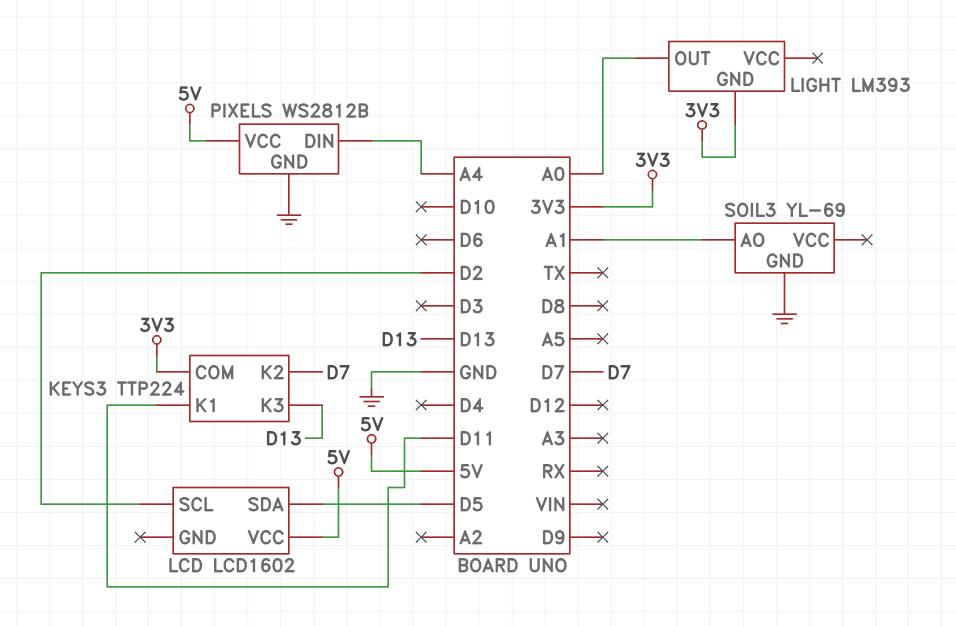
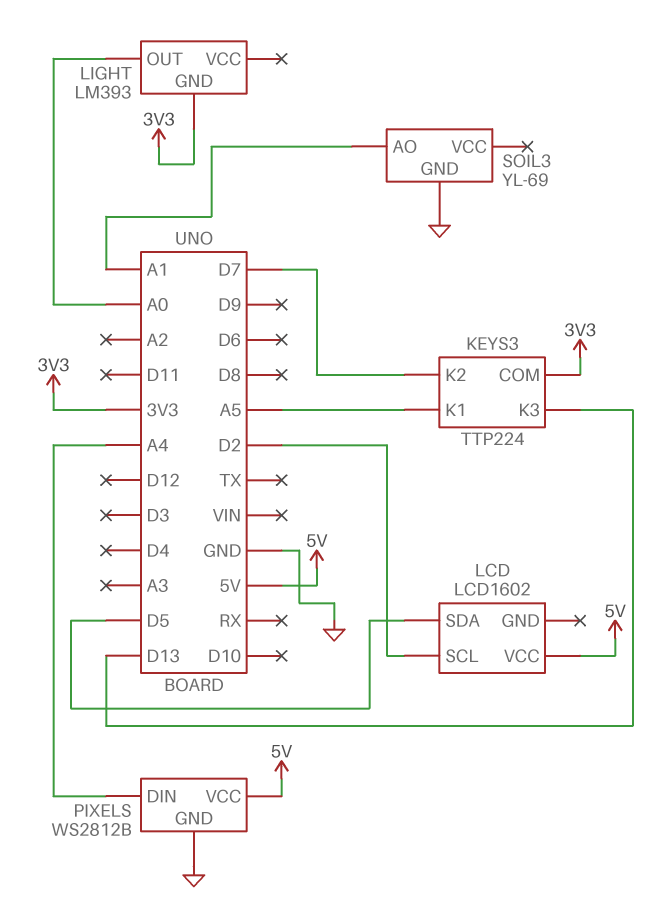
KEYS3 pin K1: D11 -> A5

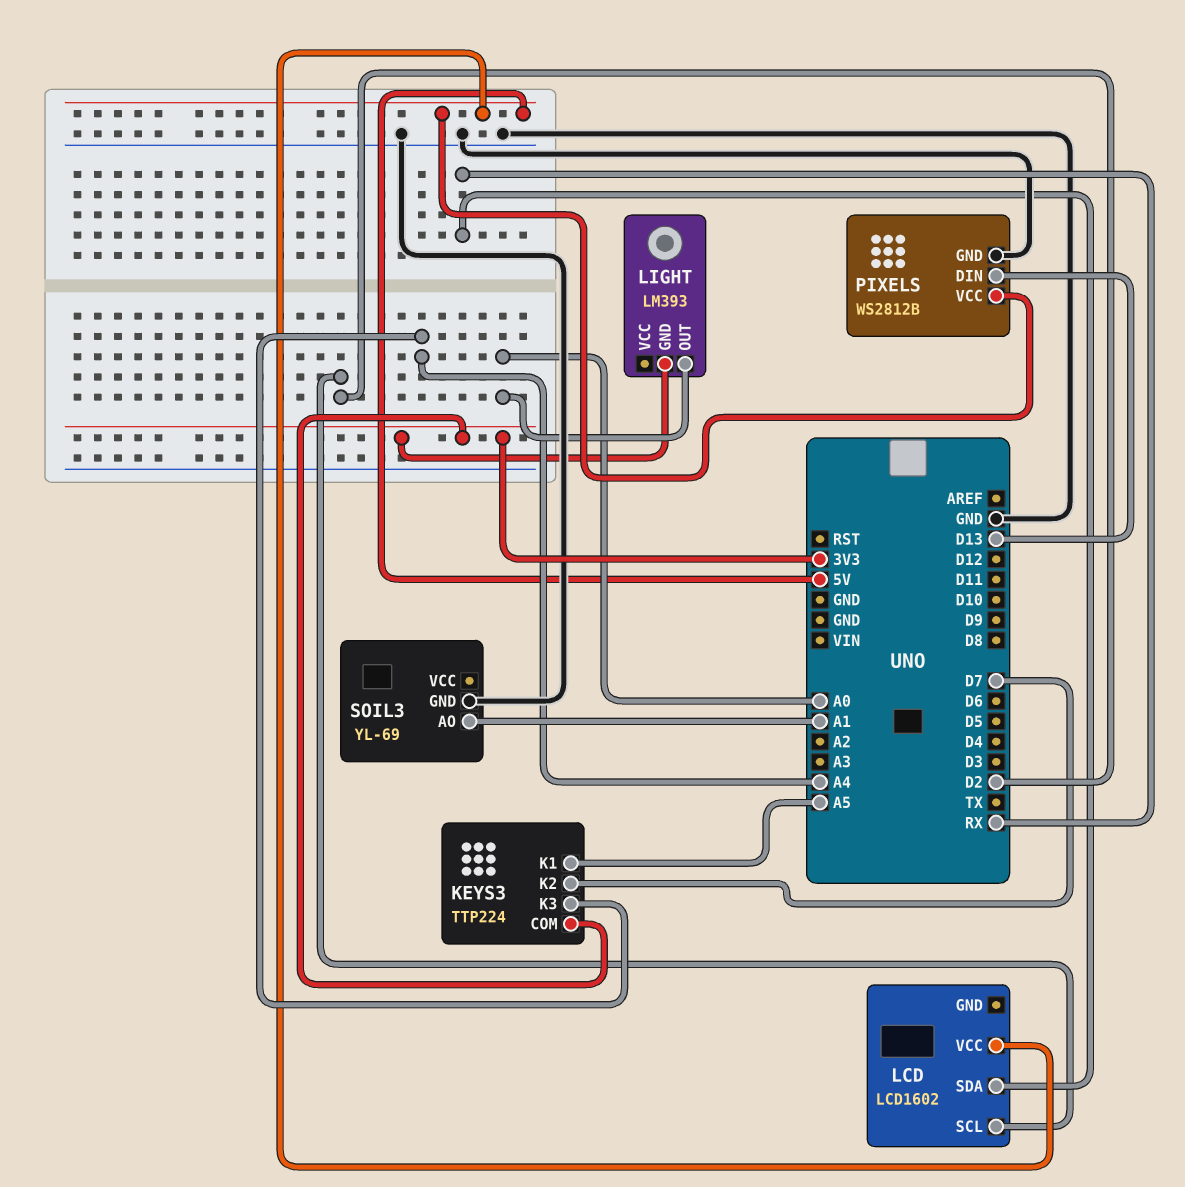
KEYS3 pin K3: D13 -> A4
LCD pin SDA: D5 -> RX
PIXELS pin DIN: A4 -> D13

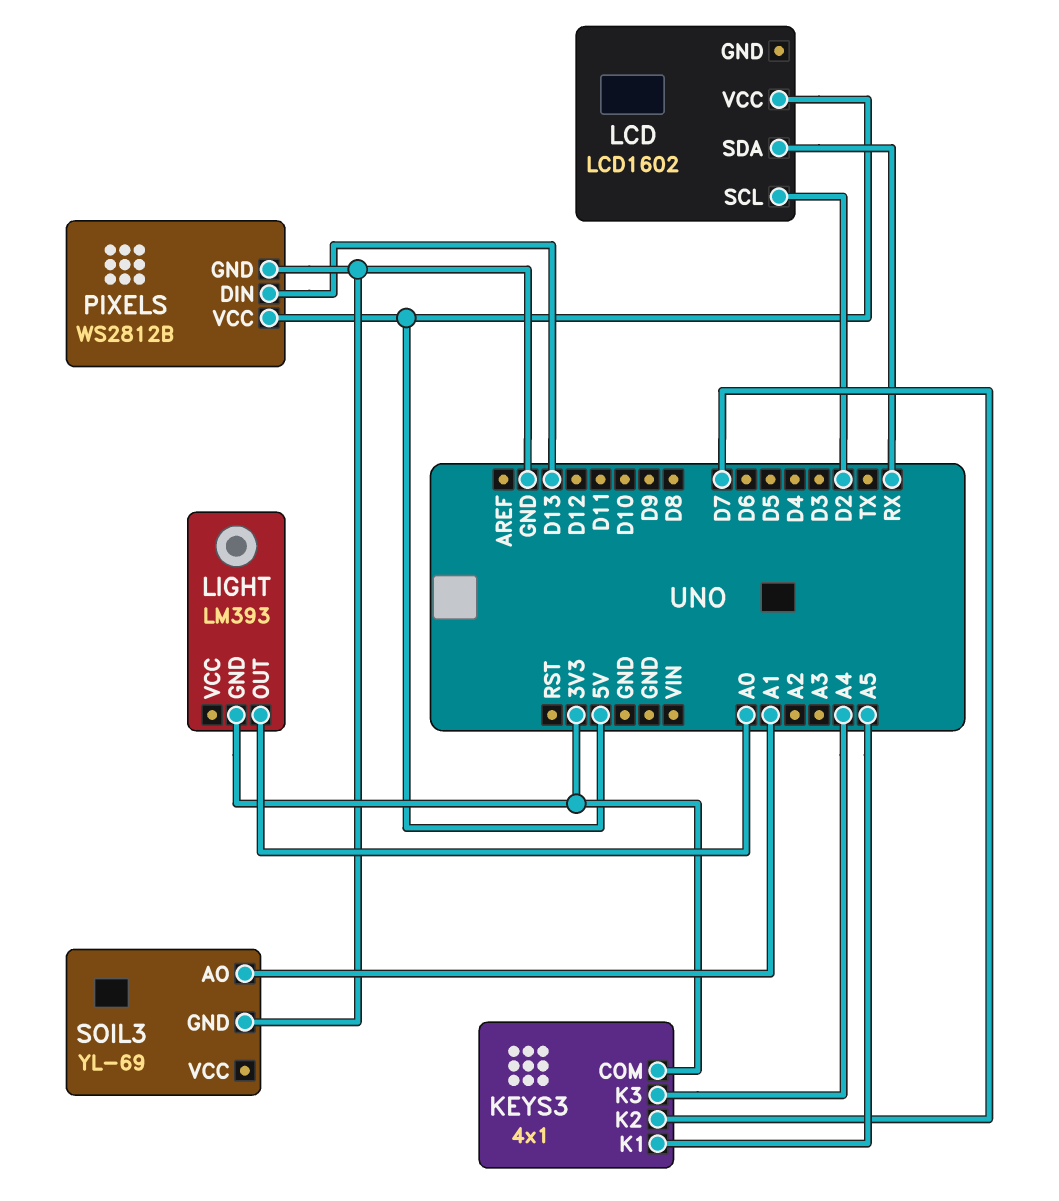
KEYS3: TTP224 -> 4x1

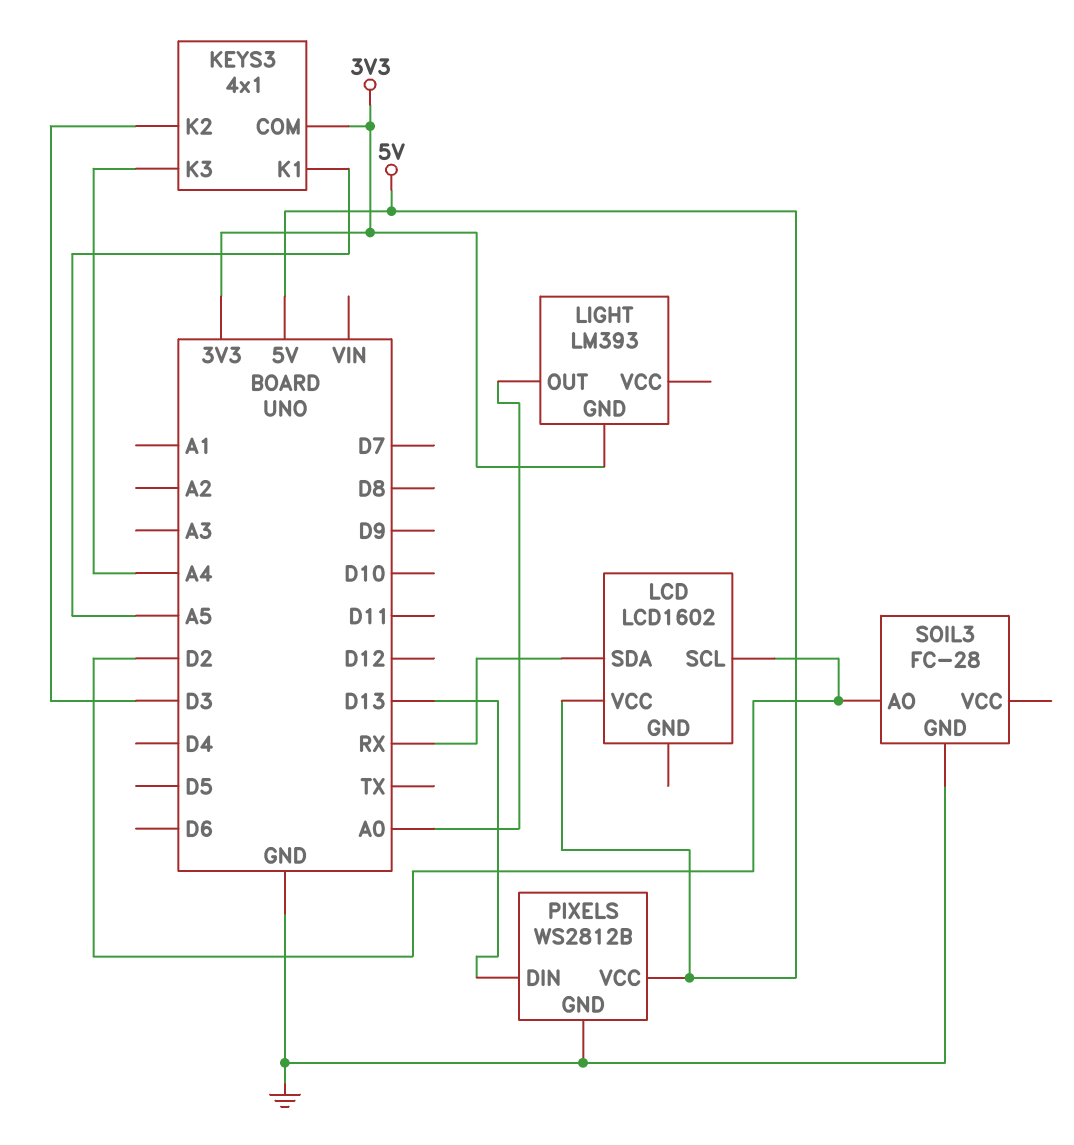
KEYS3 pin K2: D7 -> D3
SOIL3: YL-69 -> FC-28
SOIL3 pin AO: A1 -> D2

